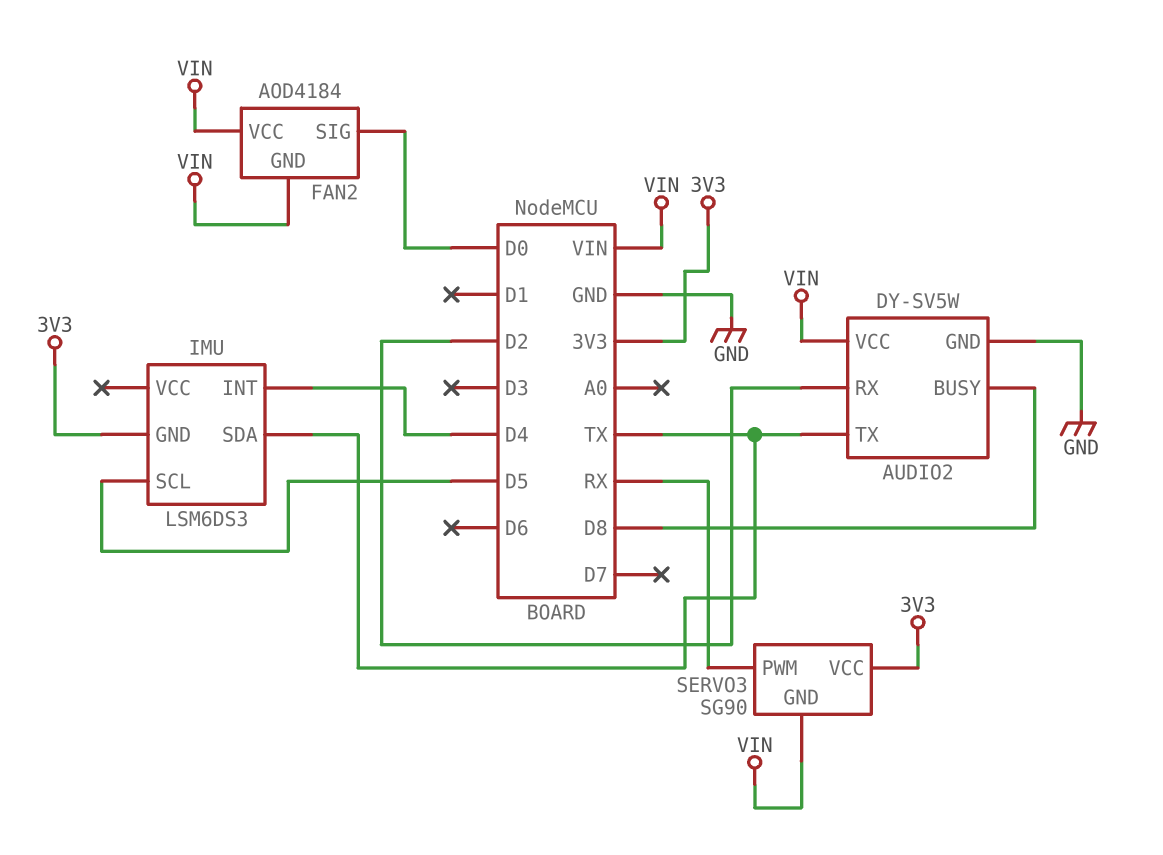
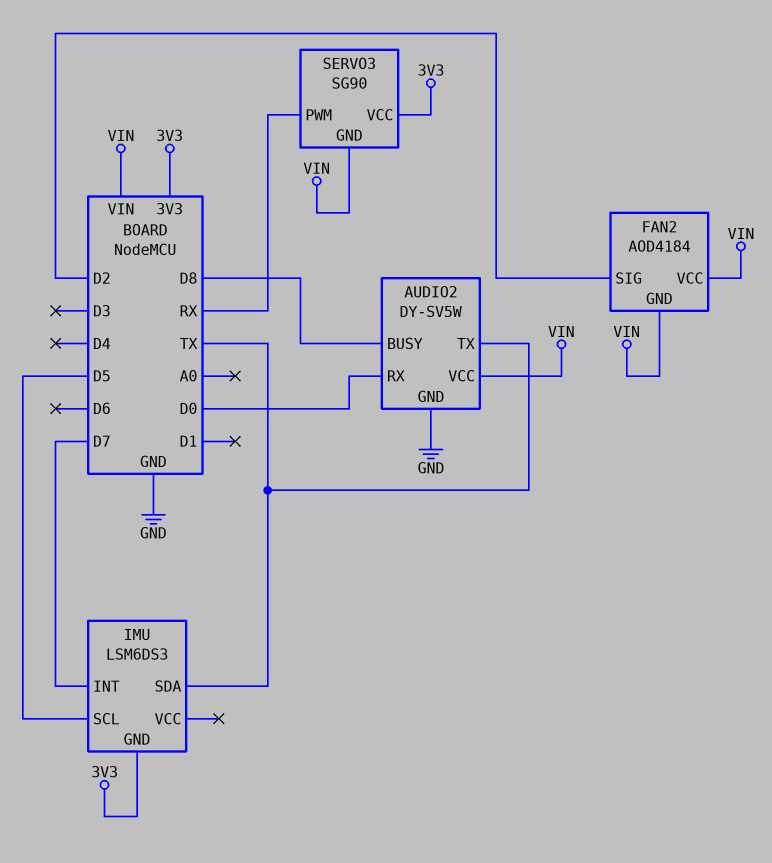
AUDIO2 pin RX: D2 -> D0
FAN2 pin SIG: D0 -> D2
IMU pin INT: D4 -> D7

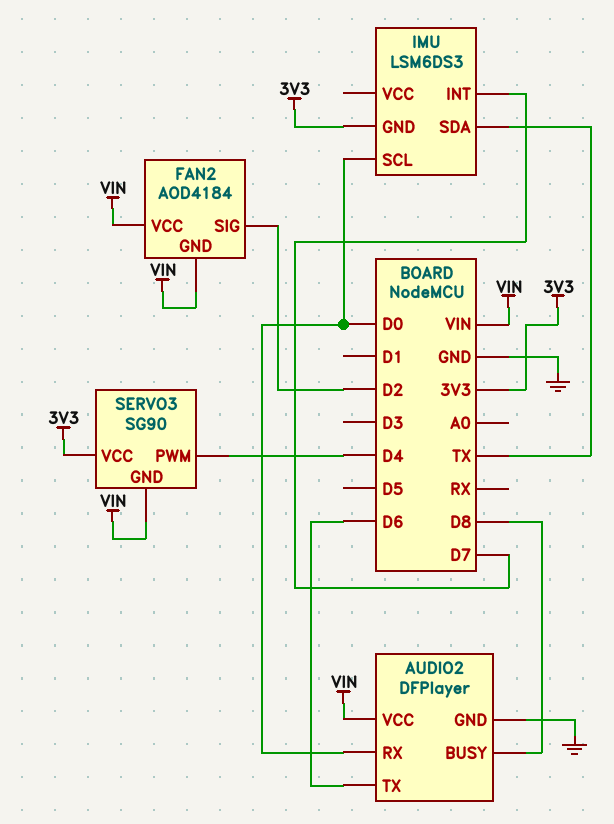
AUDIO2: DY-SV5W -> DFPlayer
AUDIO2 pin TX: TX -> D6
IMU pin SCL: D5 -> D0
SERVO3 pin PWM: RX -> D4

